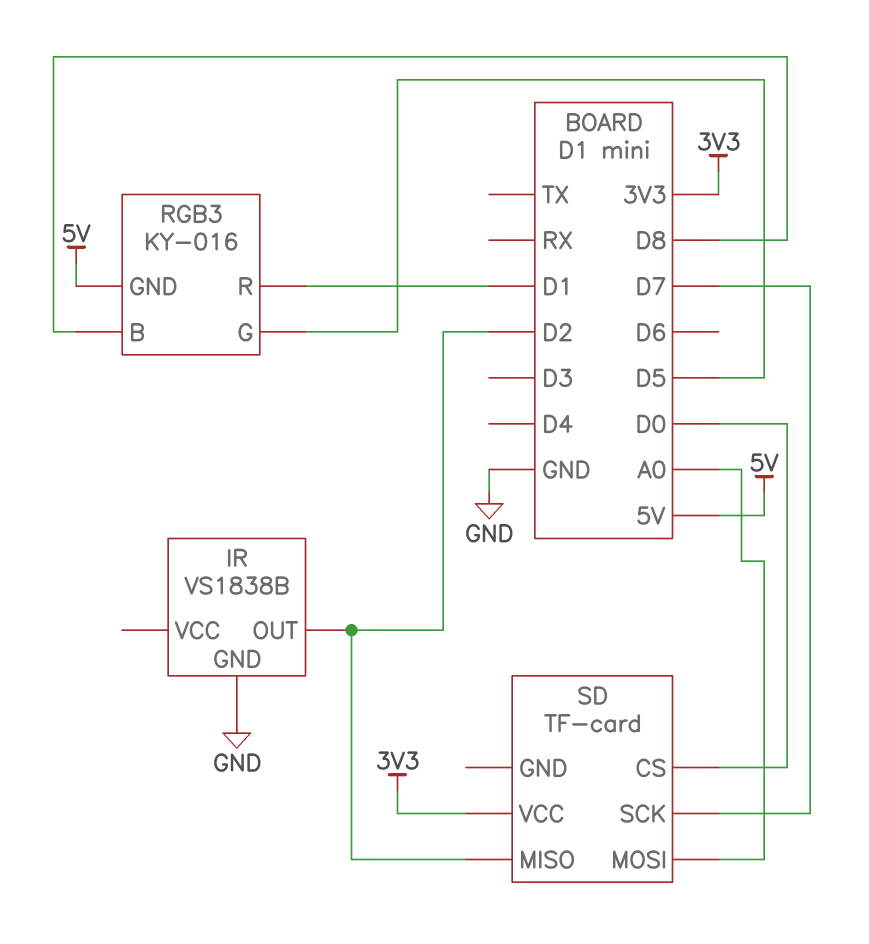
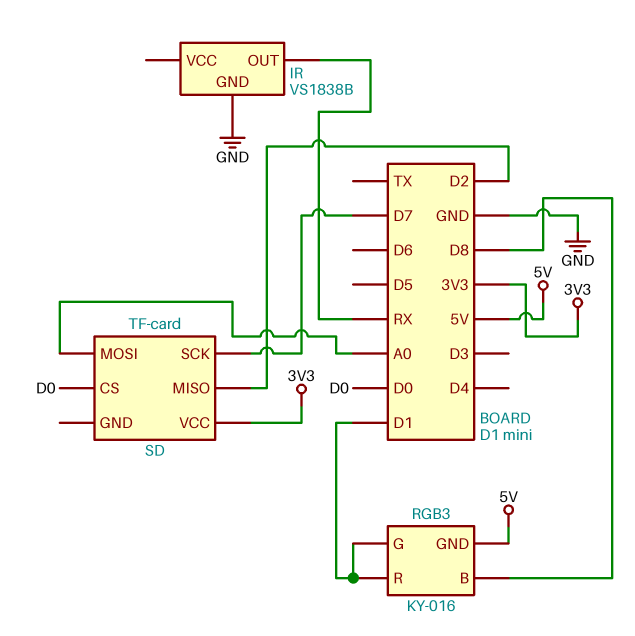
IR pin OUT: D2 -> RX
RGB3 pin G: D5 -> D1

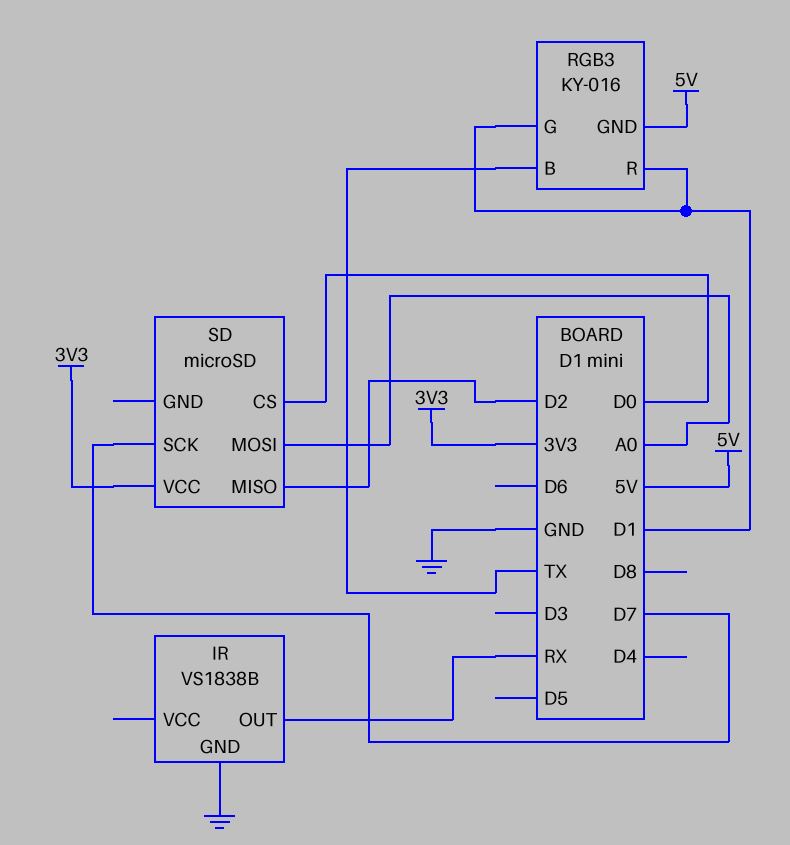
RGB3 pin B: D8 -> TX
SD: TF-card -> microSD

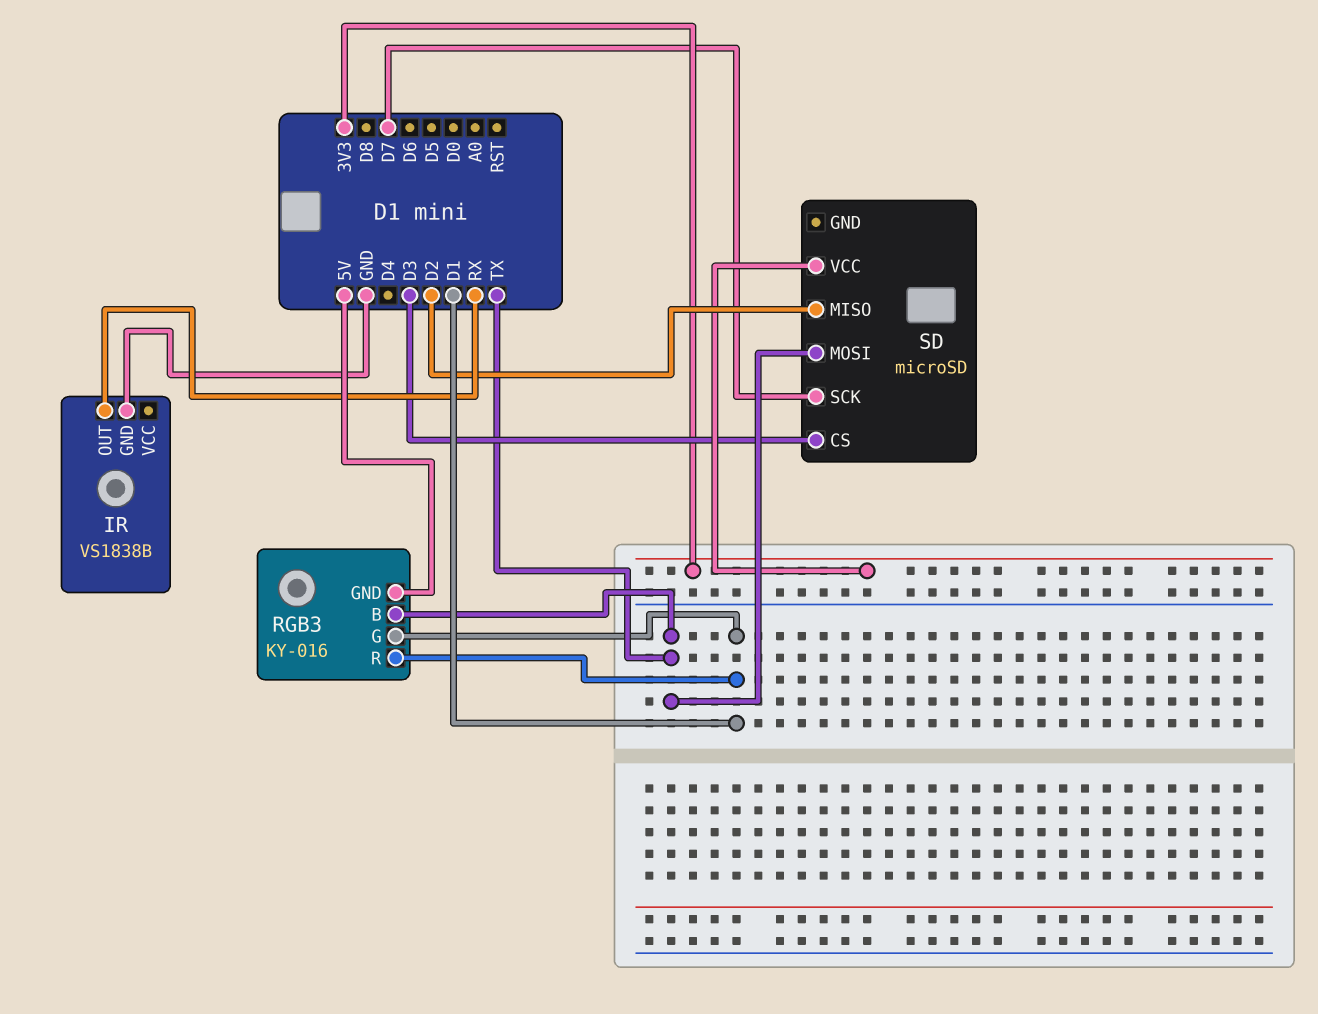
SD pin CS: D0 -> D3
SD pin MOSI: A0 -> TX

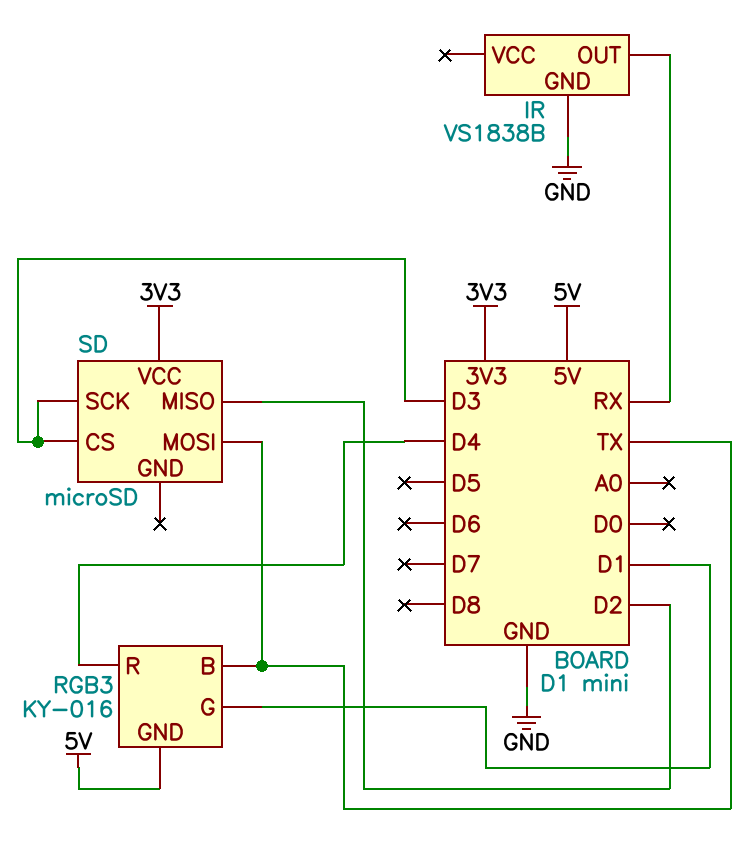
RGB3 pin R: D1 -> D4
SD pin SCK: D7 -> D3

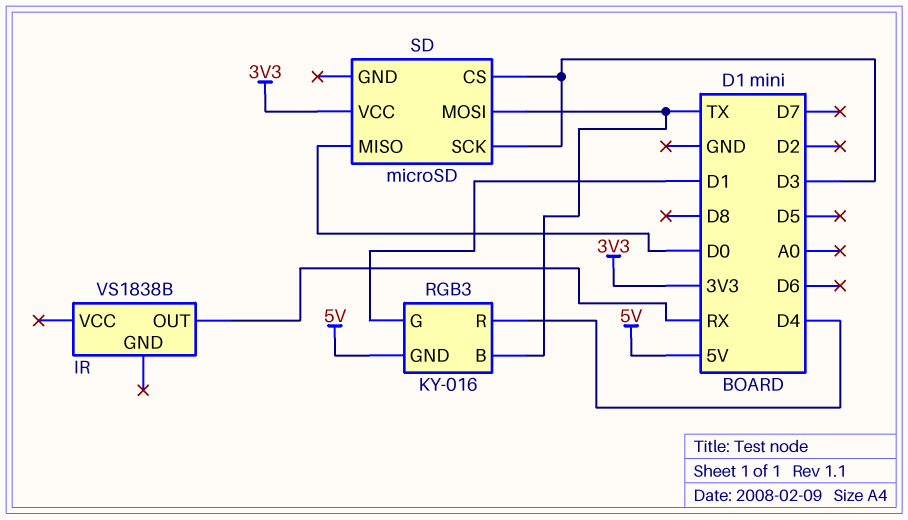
IR pin GND: GND -> none
SD pin MISO: D2 -> D0

